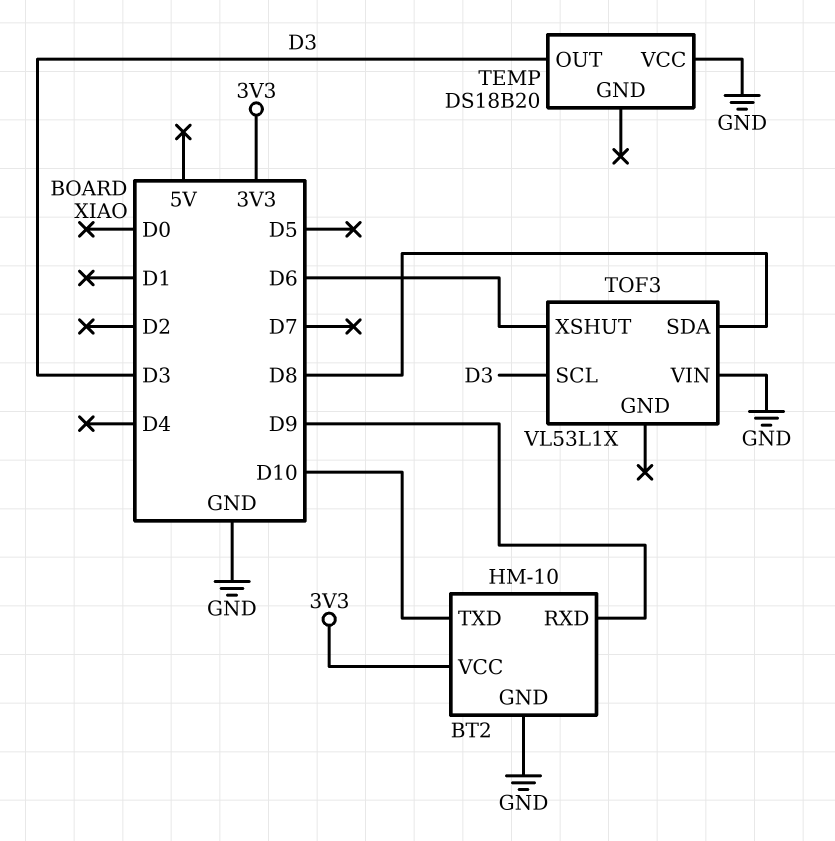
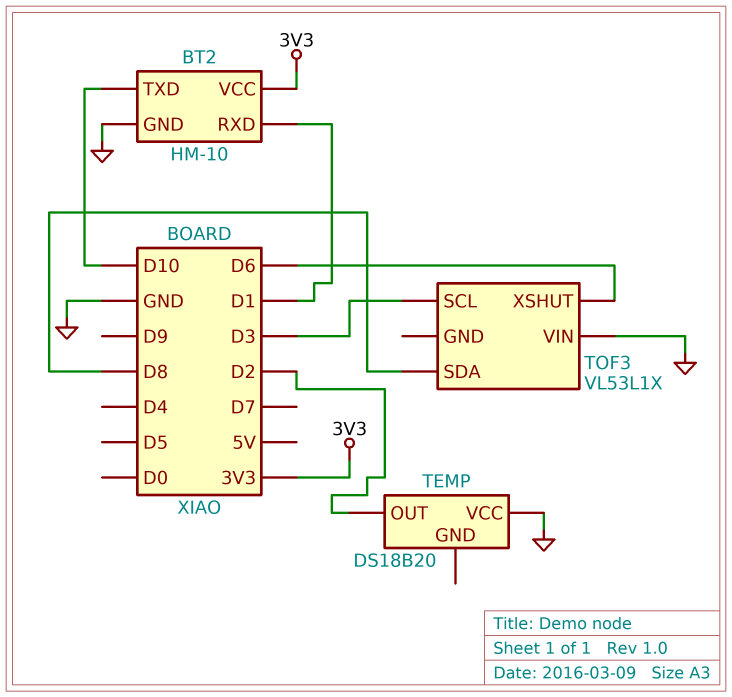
BT2 pin RXD: D9 -> D1
TEMP pin OUT: D3 -> D2

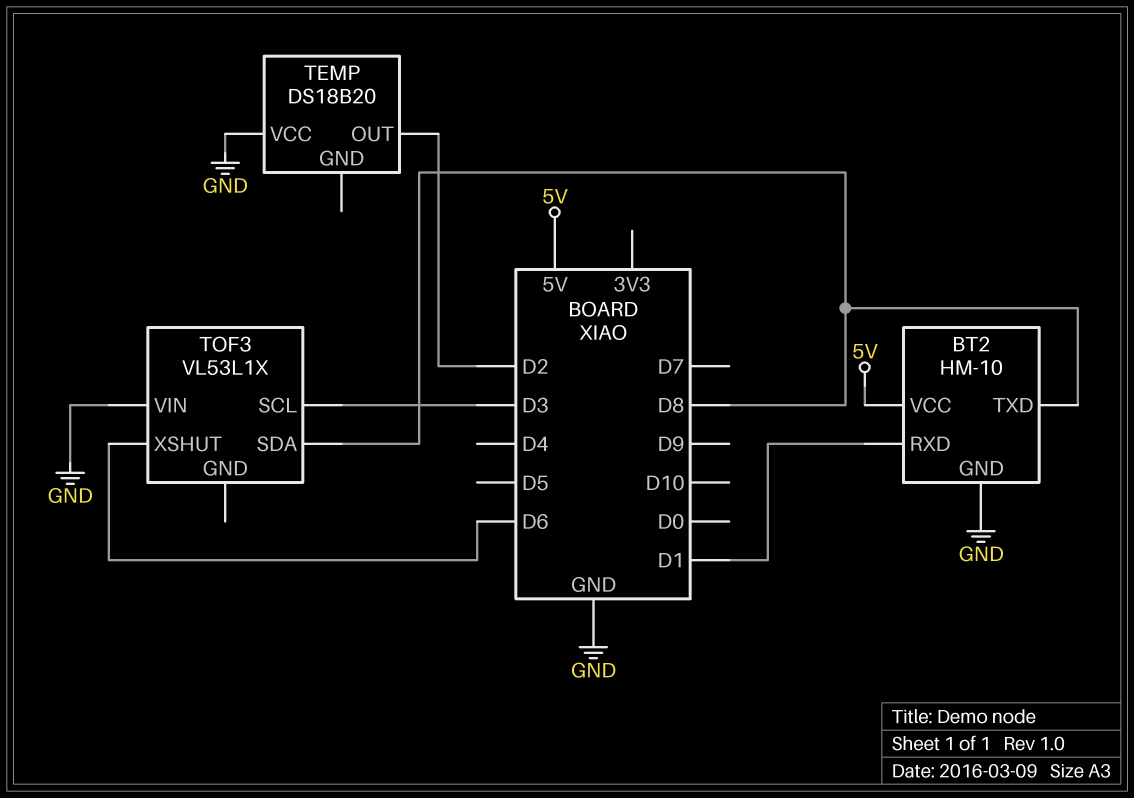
BT2 pin TXD: D10 -> D8
BT2 pin VCC: 3V3 -> 5V

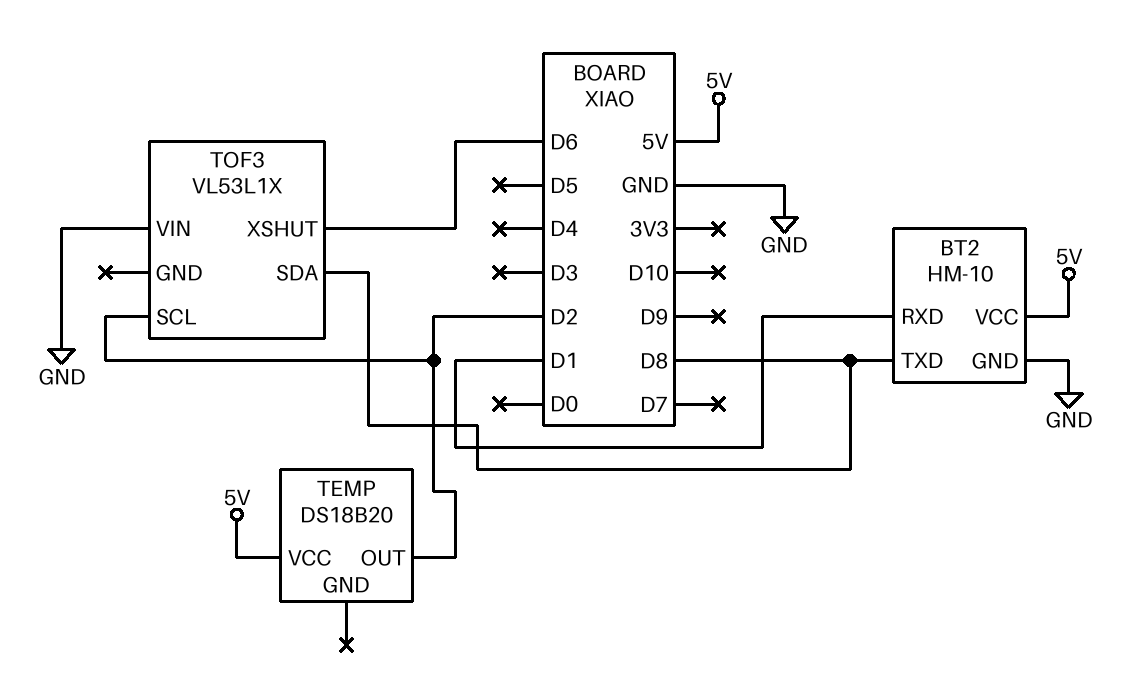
TEMP pin VCC: GND -> 5V
TOF3 pin SCL: D3 -> D2

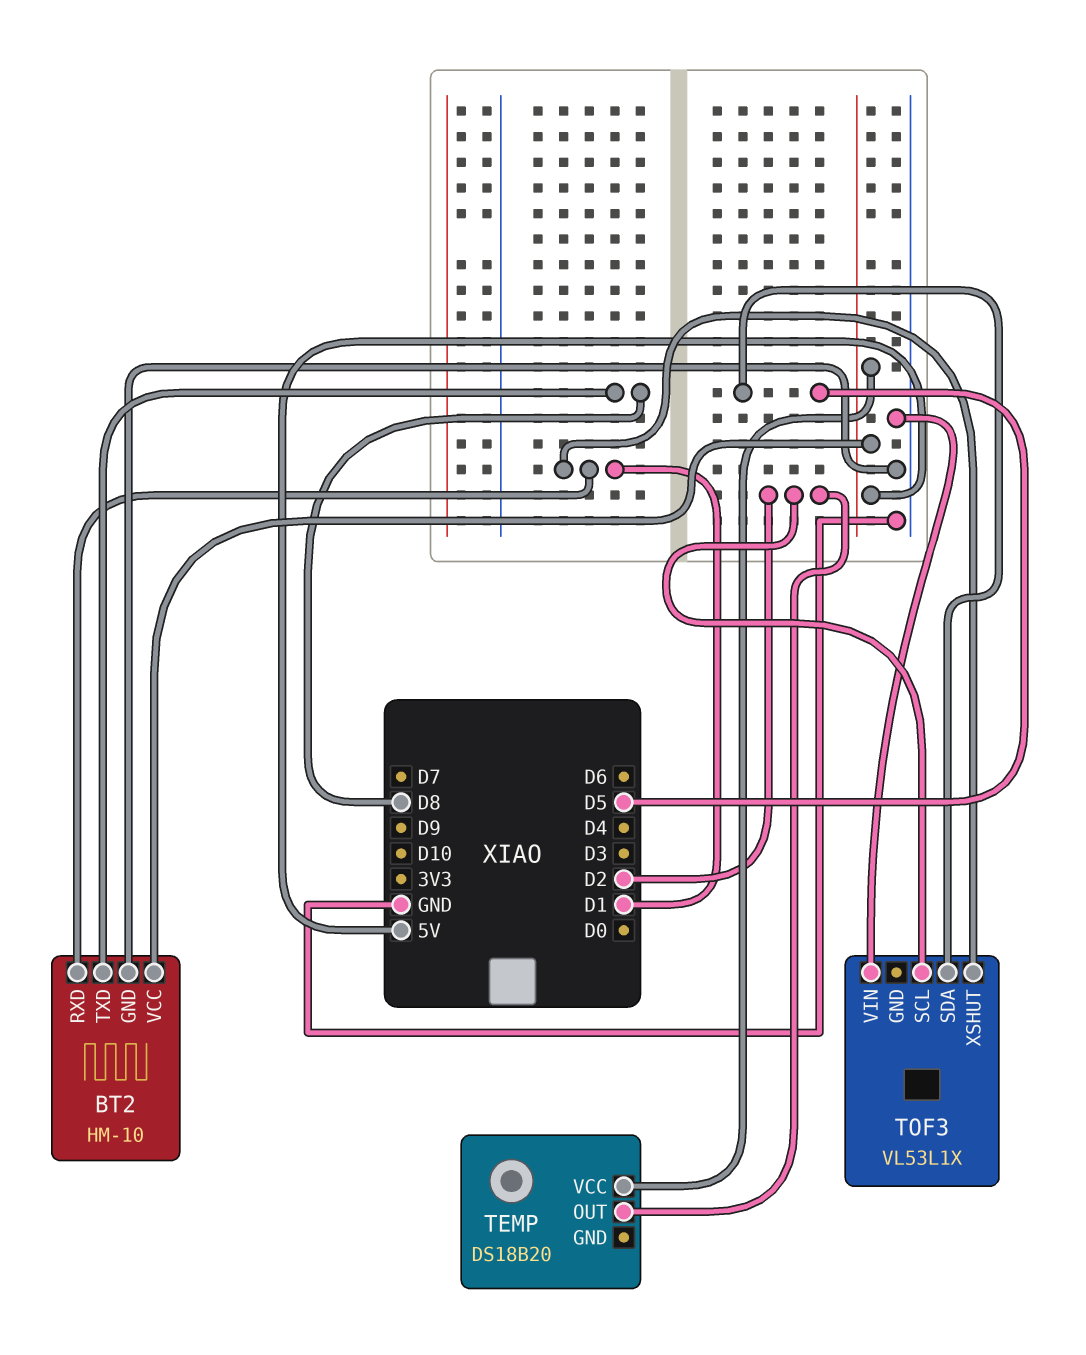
TOF3 pin SDA: D8 -> D5
TOF3 pin XSHUT: D6 -> D1

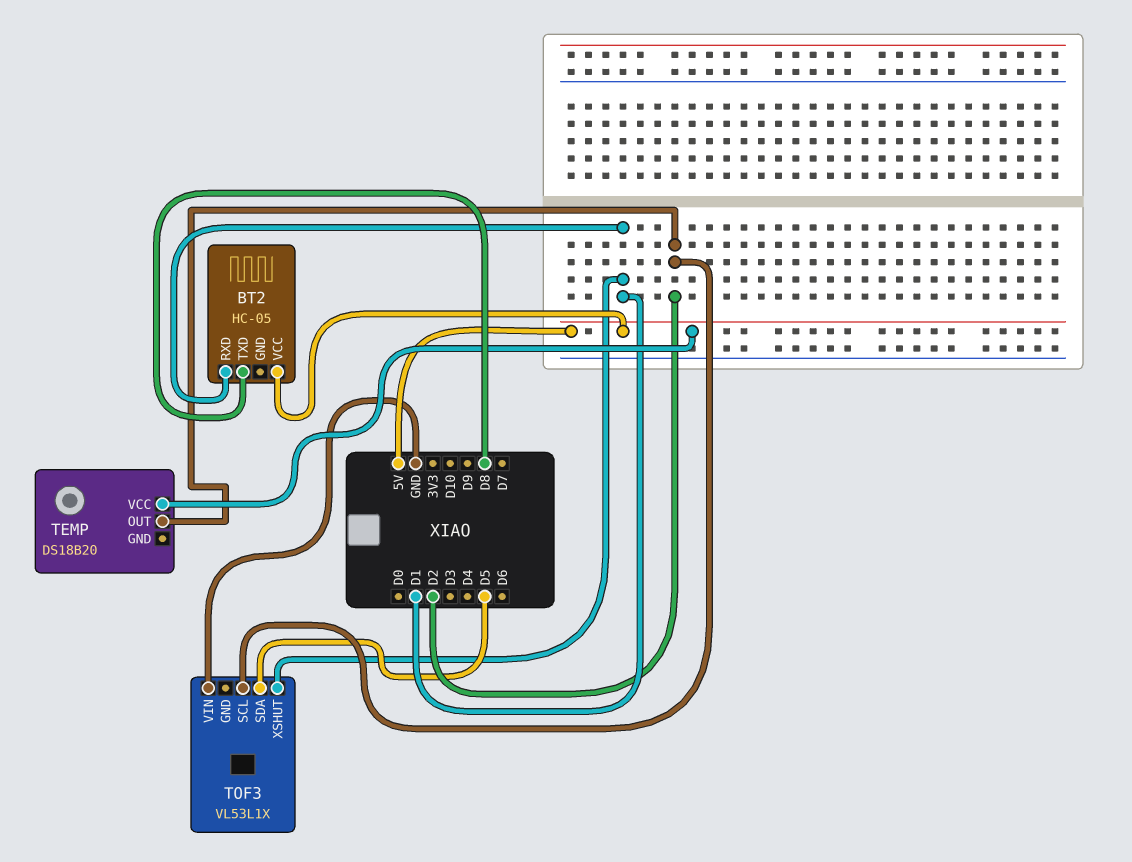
BT2: HM-10 -> HC-05
BT2 pin GND: GND -> none

